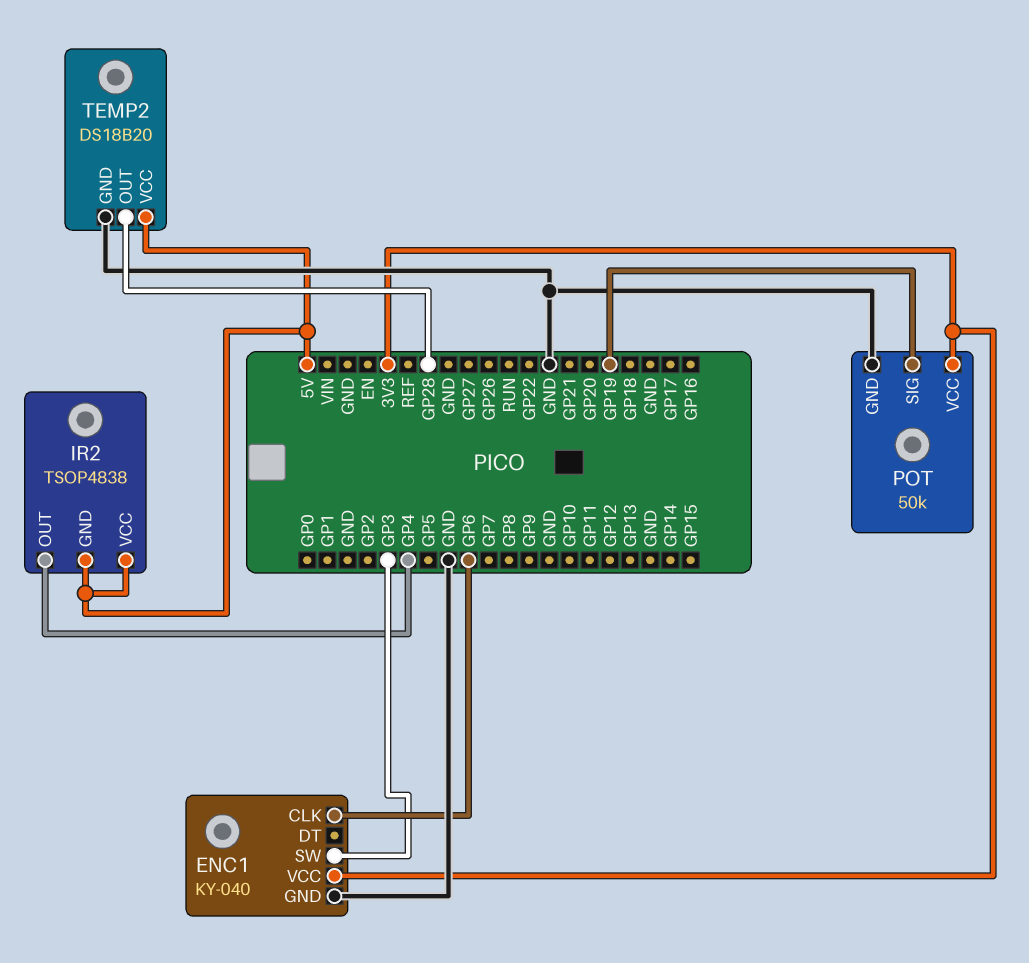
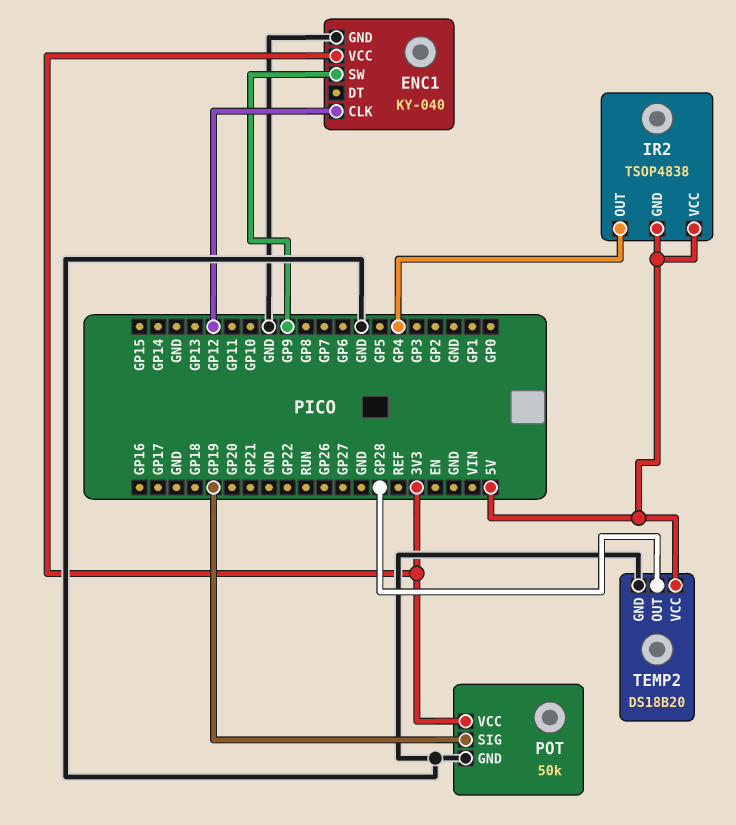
ENC1 pin CLK: GP6 -> GP12
ENC1 pin SW: GP3 -> GP9

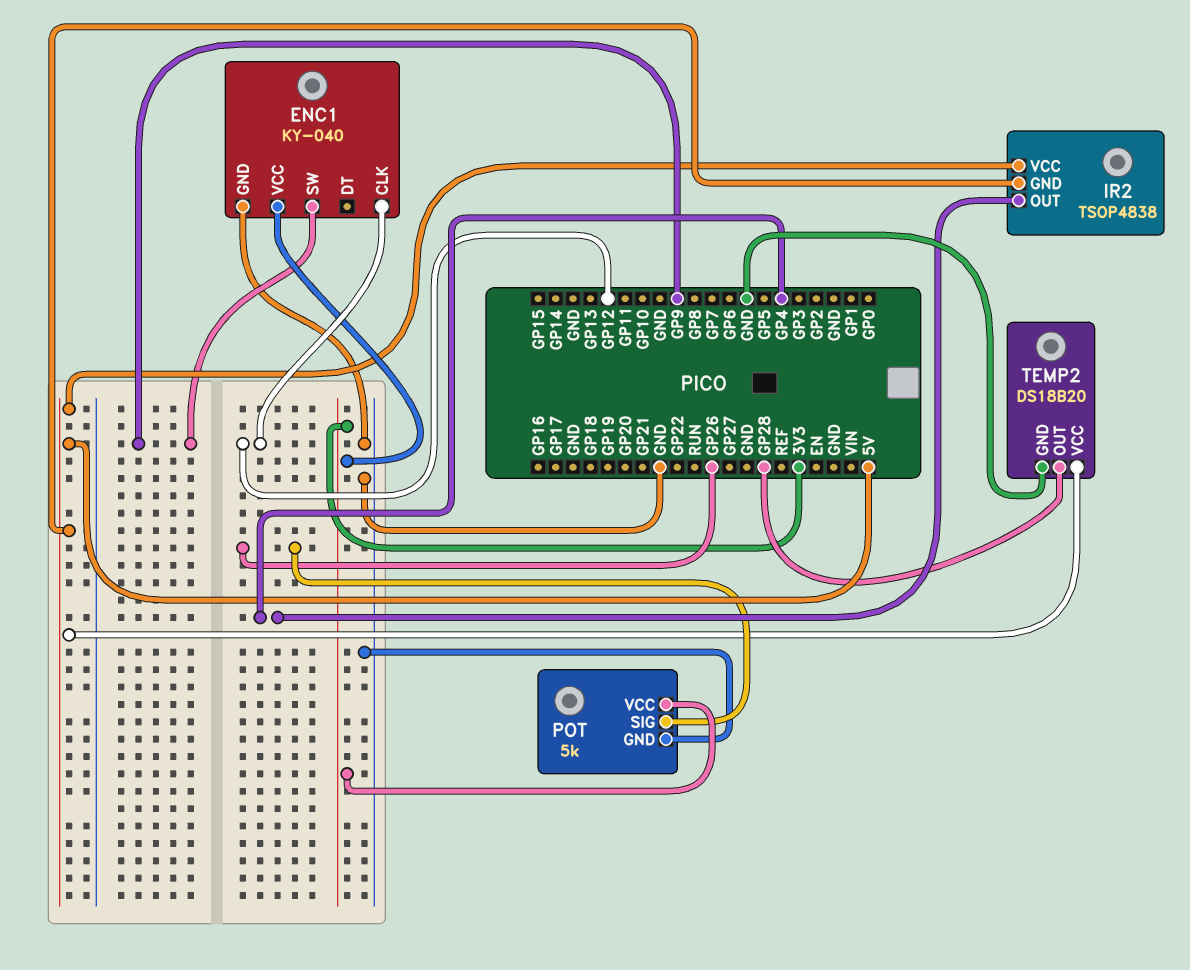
POT: 50k -> 5k
POT pin SIG: GP19 -> GP26

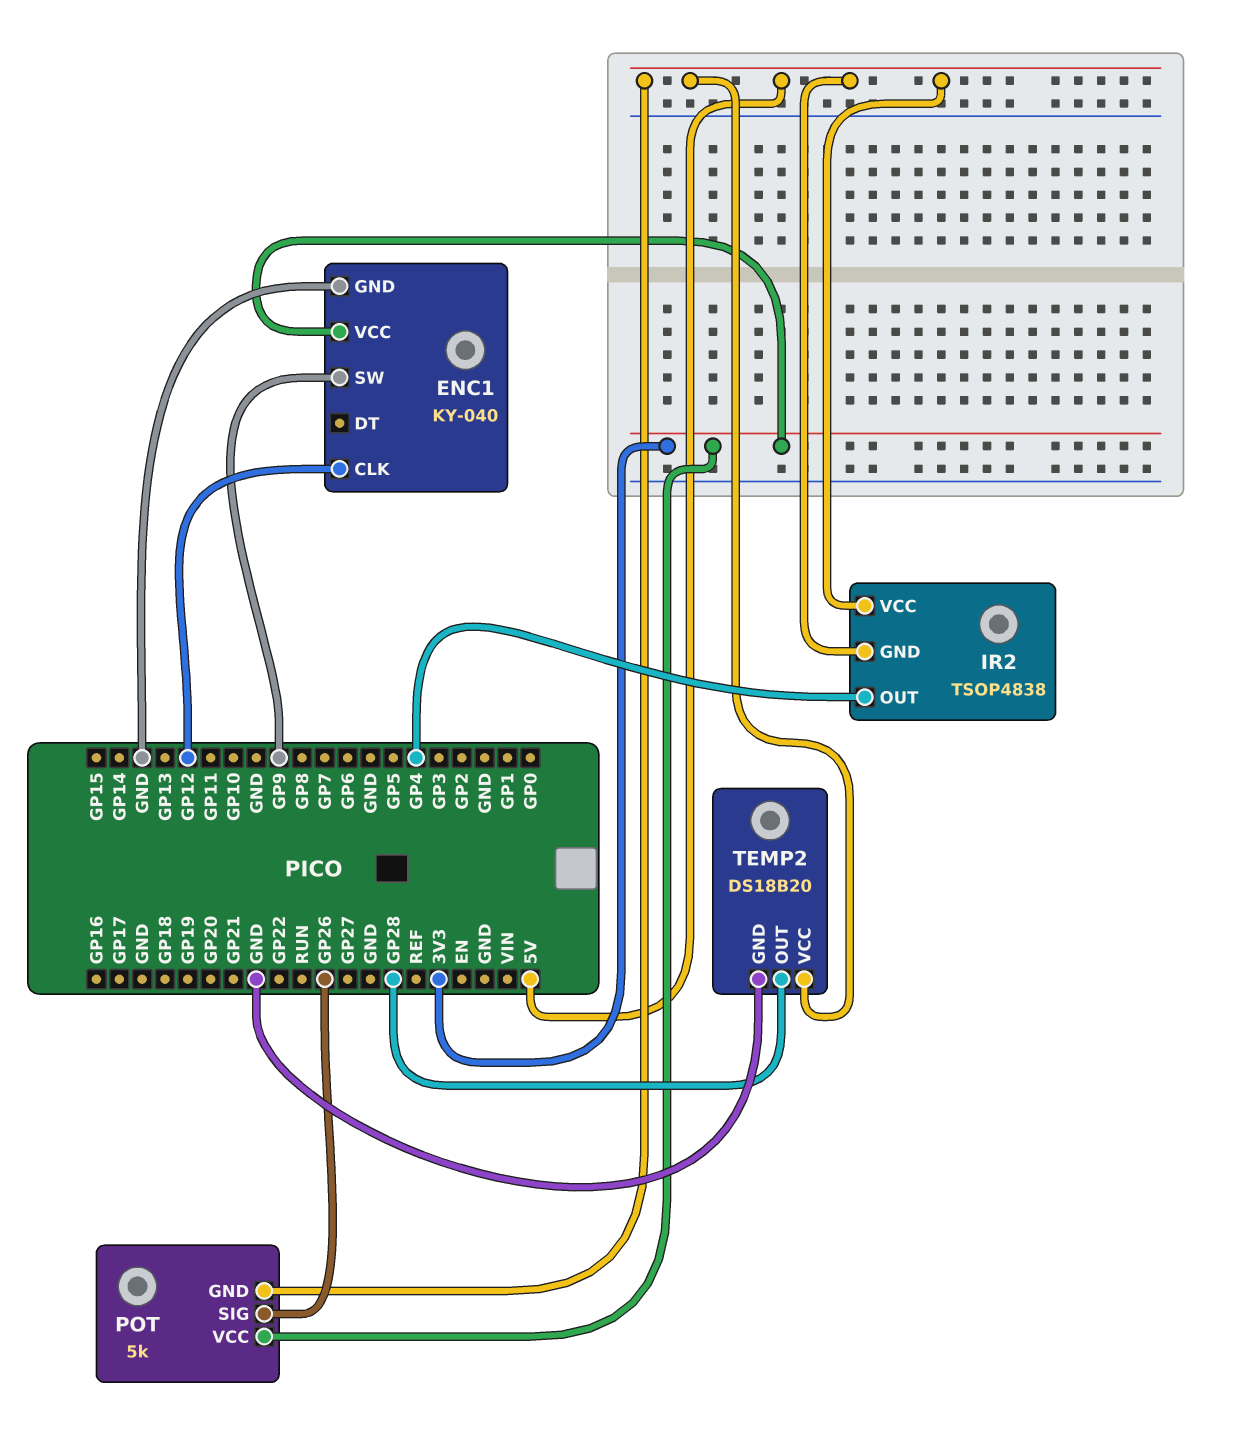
POT pin GND: GND -> 5V

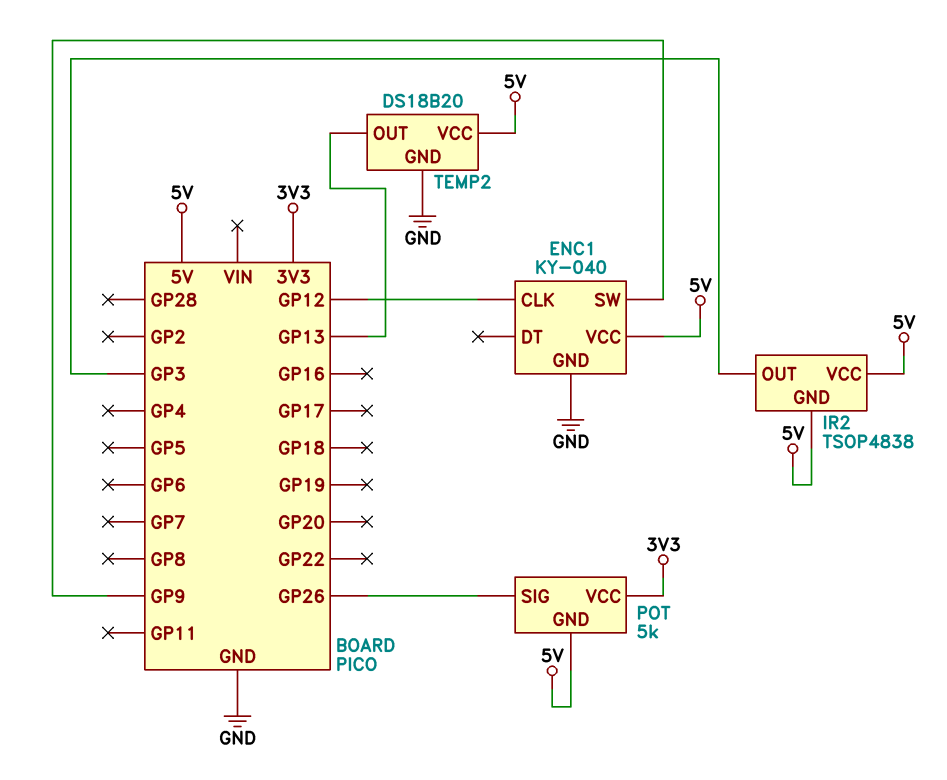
ENC1 pin VCC: 3V3 -> 5V
IR2 pin OUT: GP4 -> GP3
TEMP2 pin OUT: GP28 -> GP13

